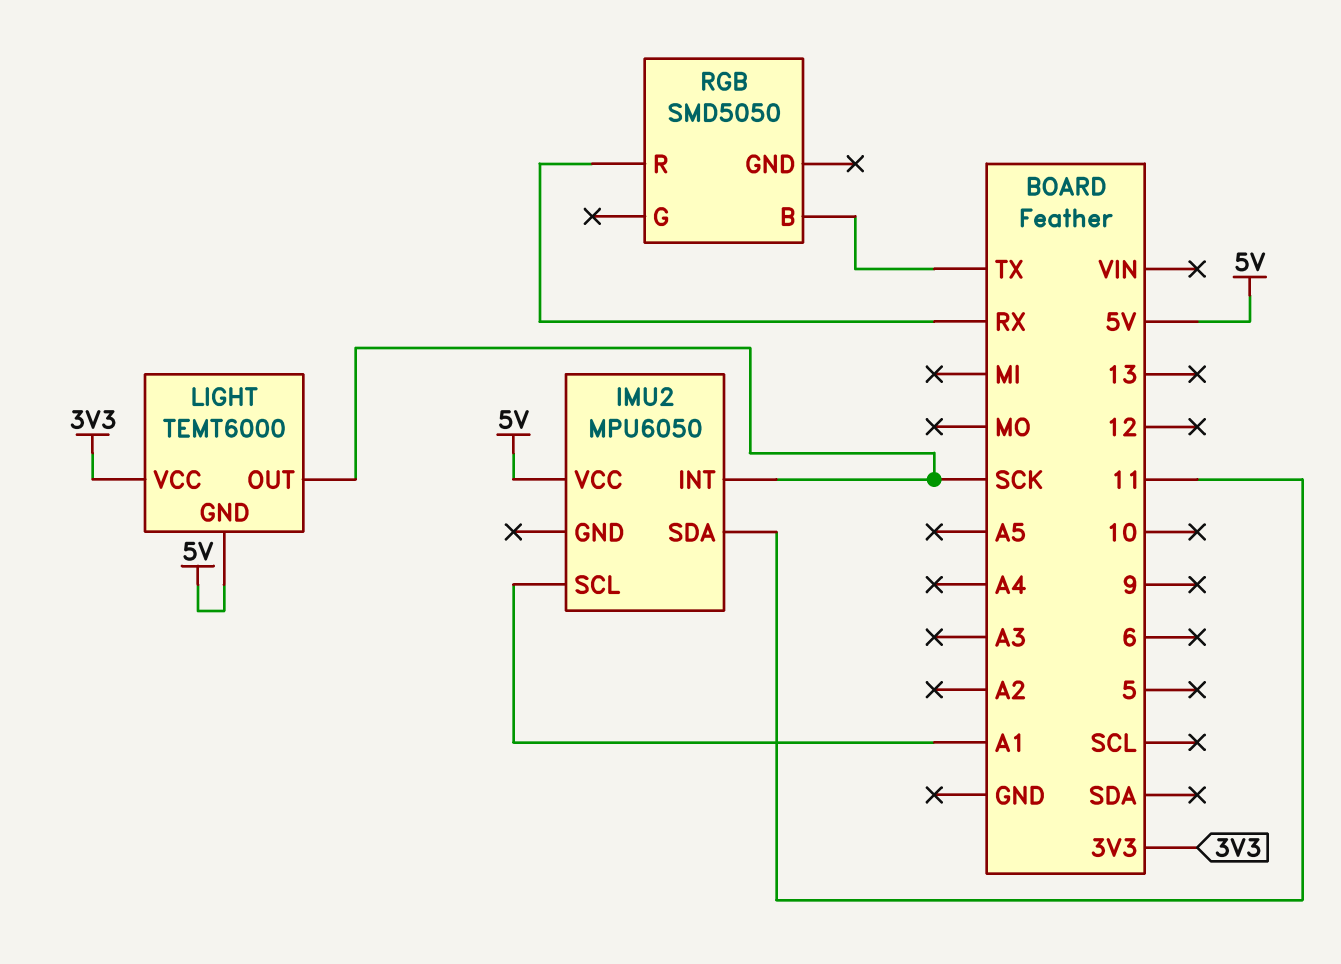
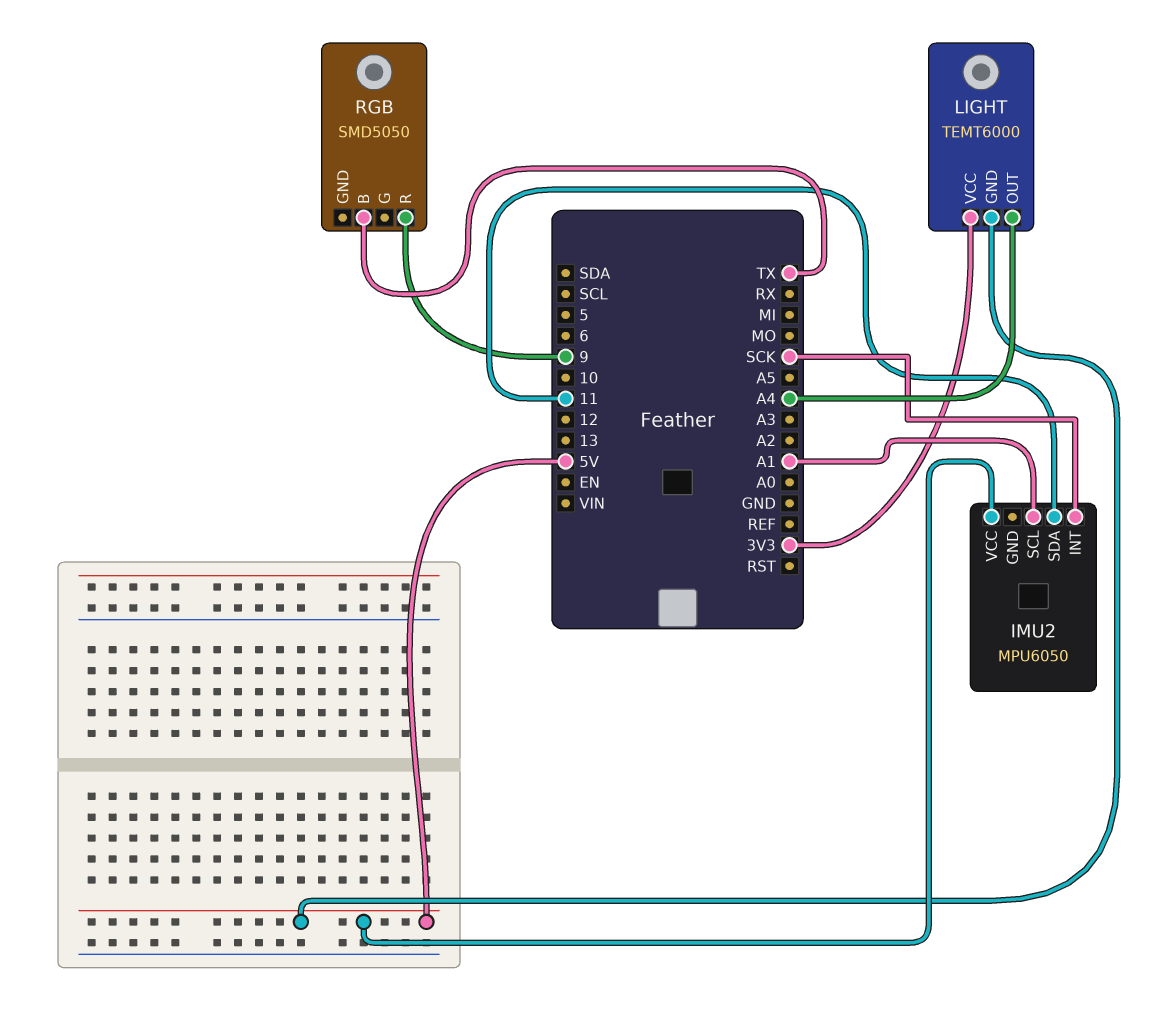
LIGHT pin OUT: SCK -> A4
RGB pin R: RX -> 9

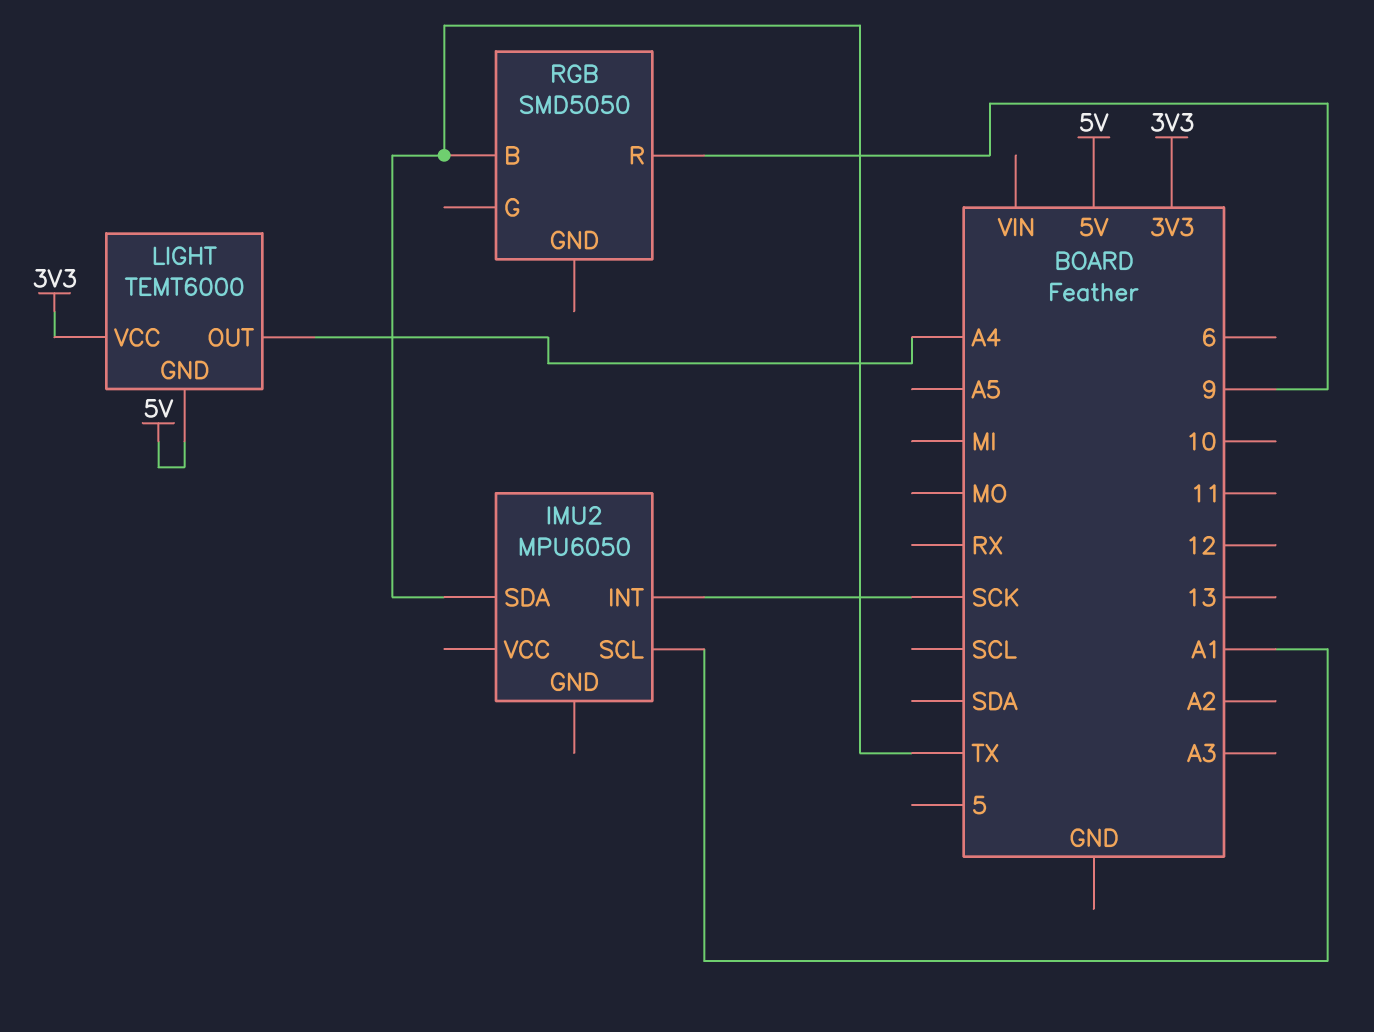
IMU2 pin SDA: 11 -> TX
IMU2 pin VCC: 5V -> none

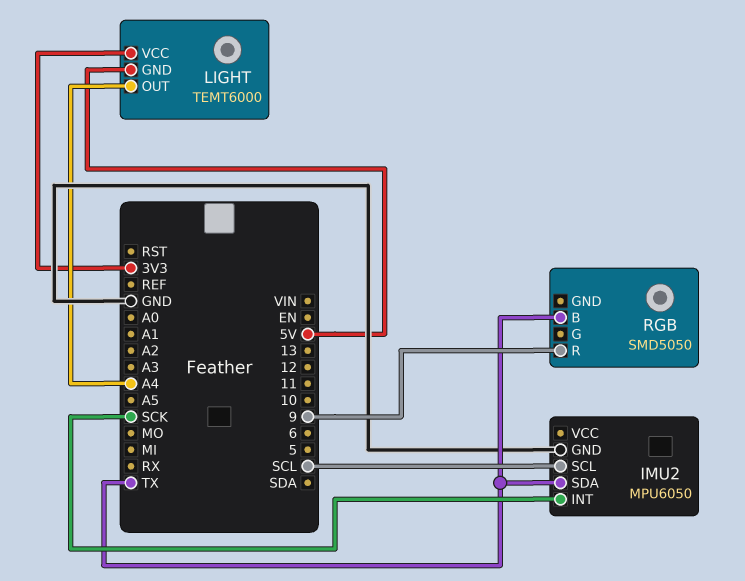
IMU2 pin GND: none -> GND
IMU2 pin SCL: A1 -> SCL

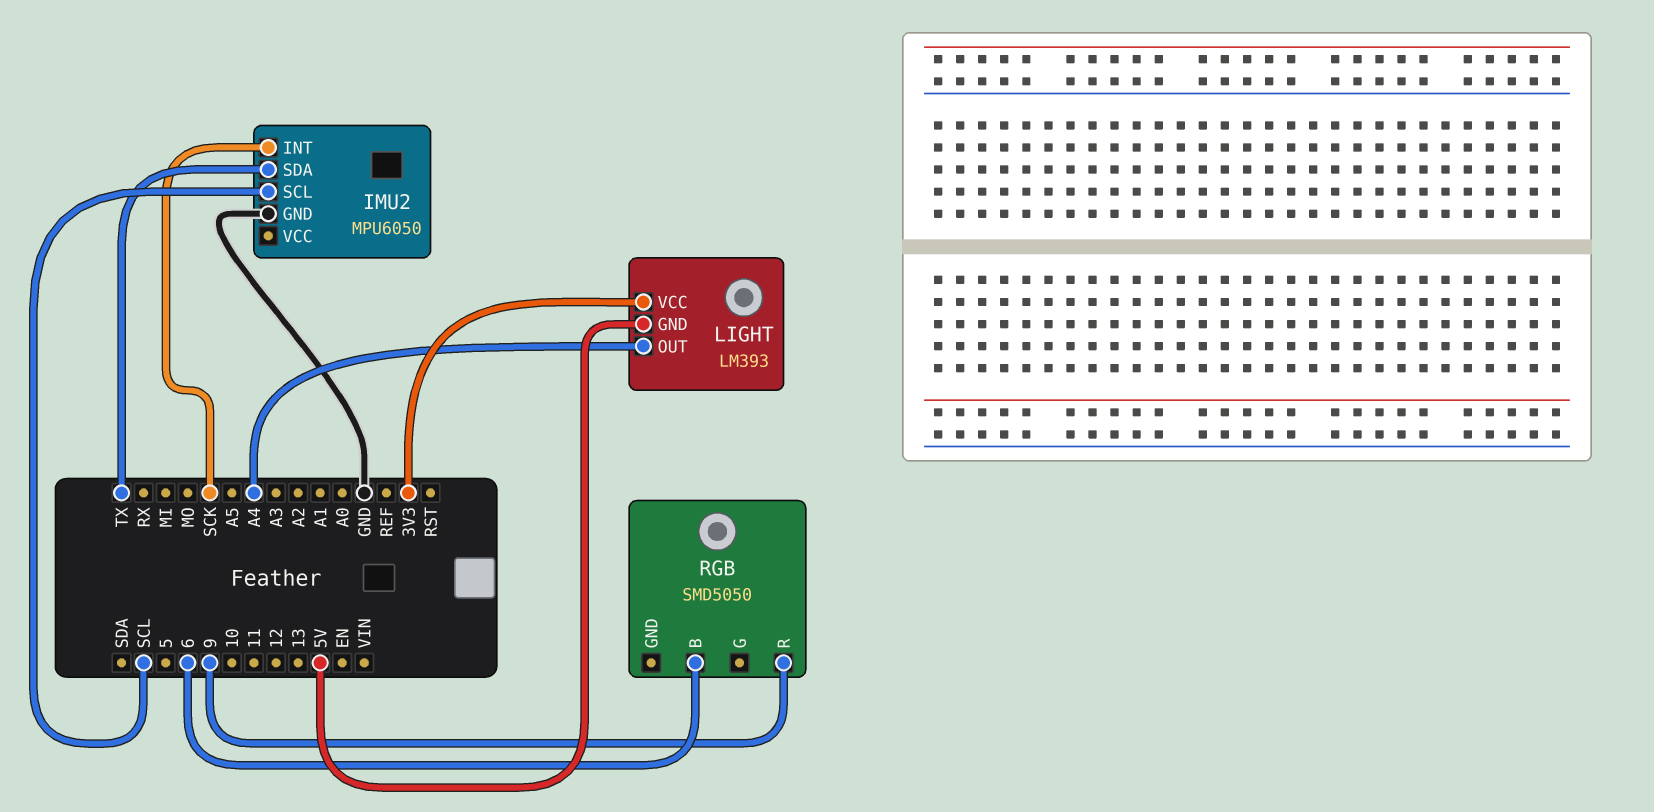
LIGHT: TEMT6000 -> LM393
RGB pin B: TX -> 6

